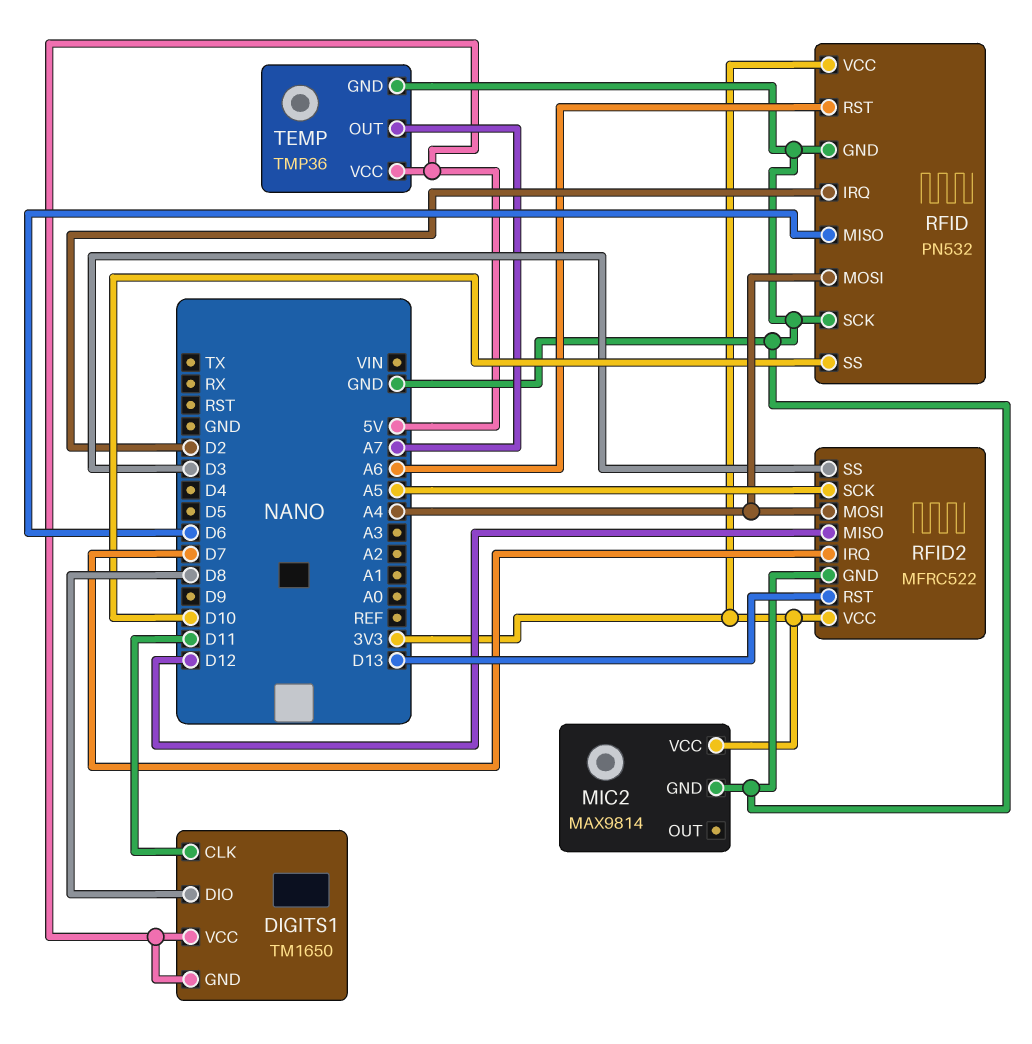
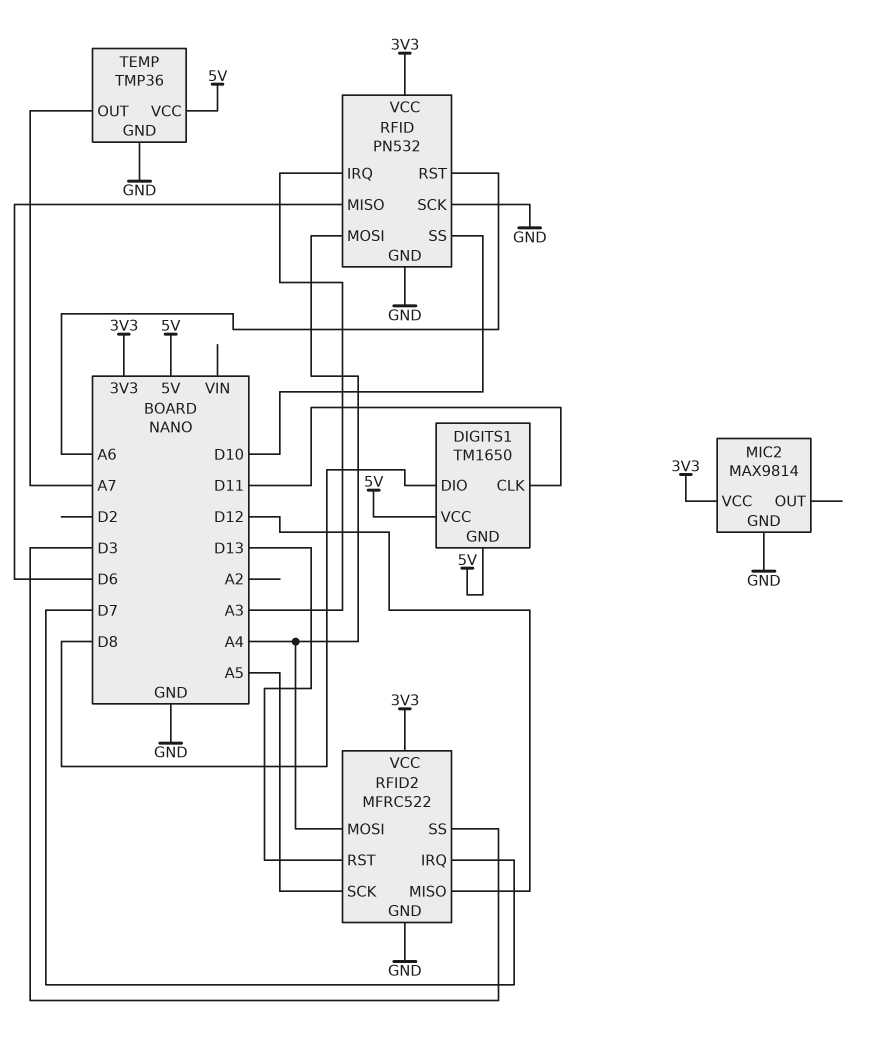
RFID pin IRQ: D2 -> A3

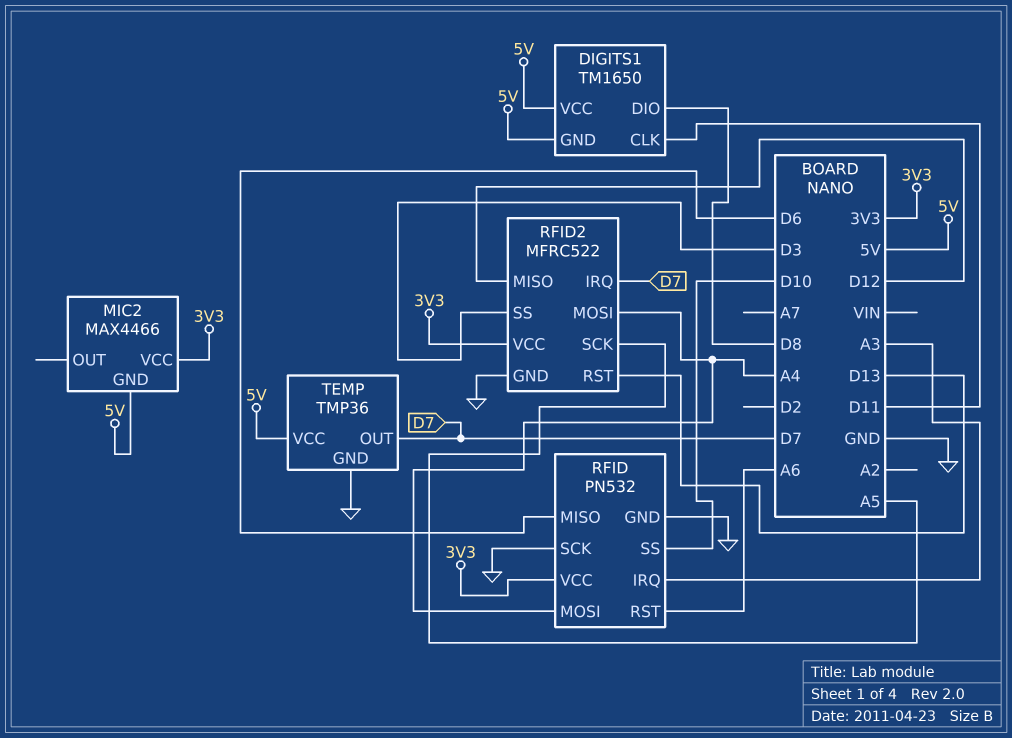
MIC2: MAX9814 -> MAX4466
MIC2 pin GND: GND -> 5V
TEMP pin OUT: A7 -> D7

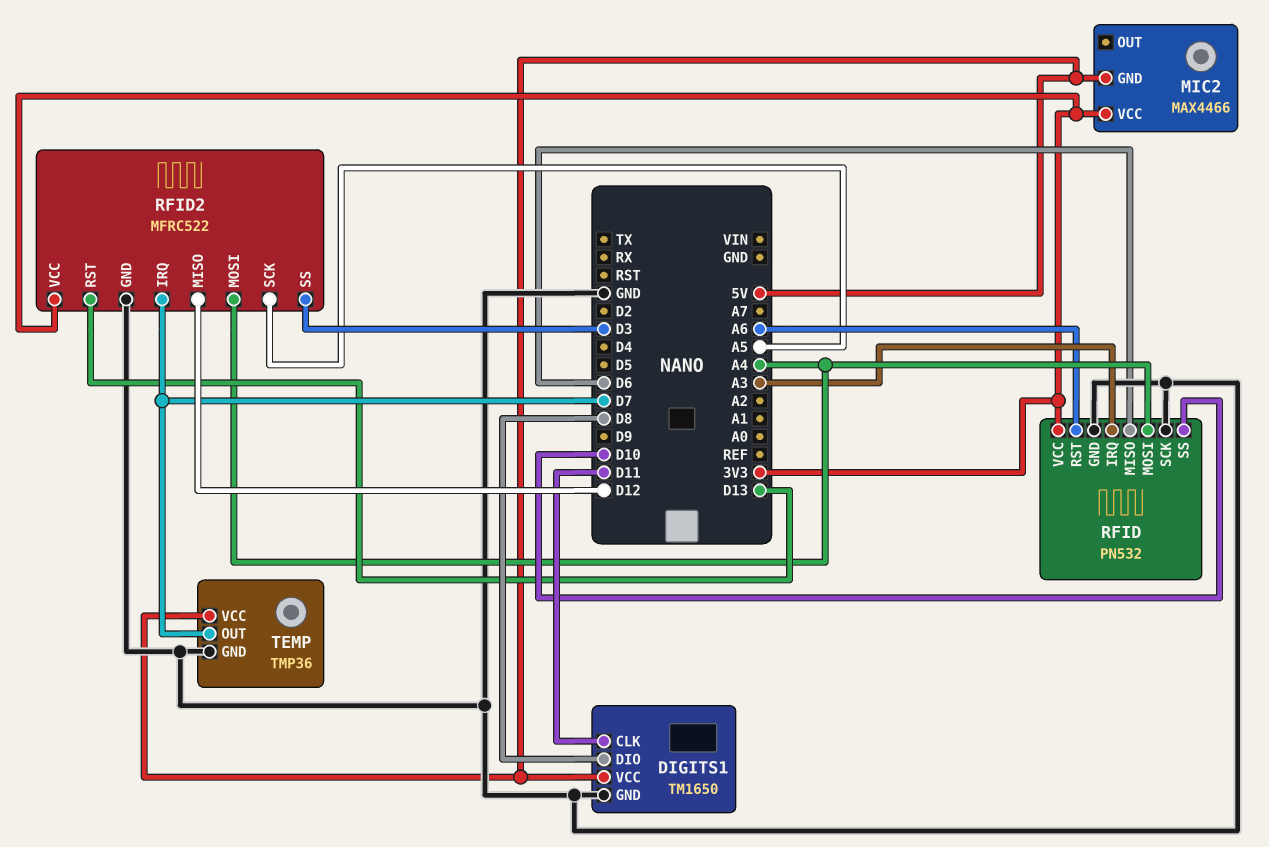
DIGITS1 pin GND: 5V -> GND

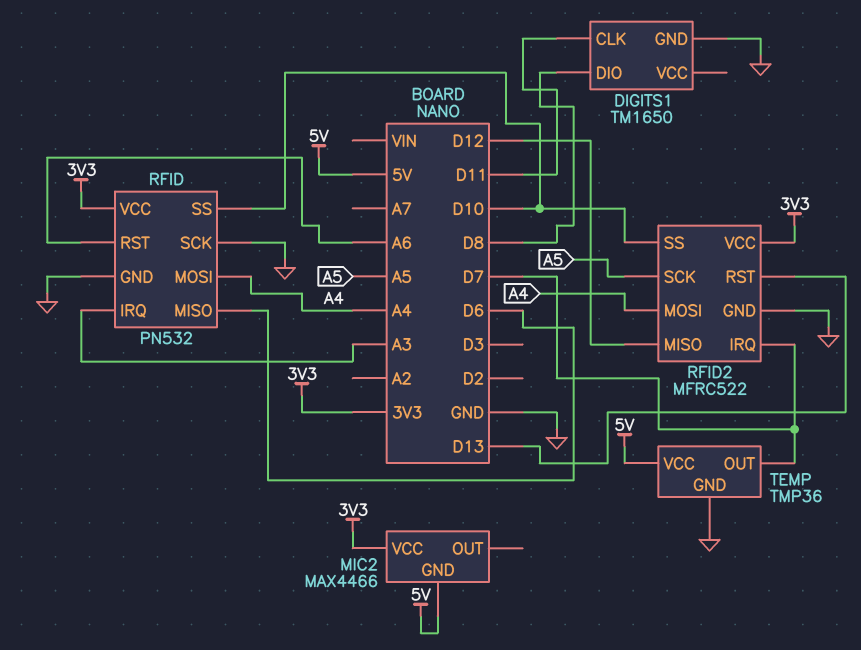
DIGITS1 pin VCC: 5V -> none
RFID2 pin SS: D3 -> D10

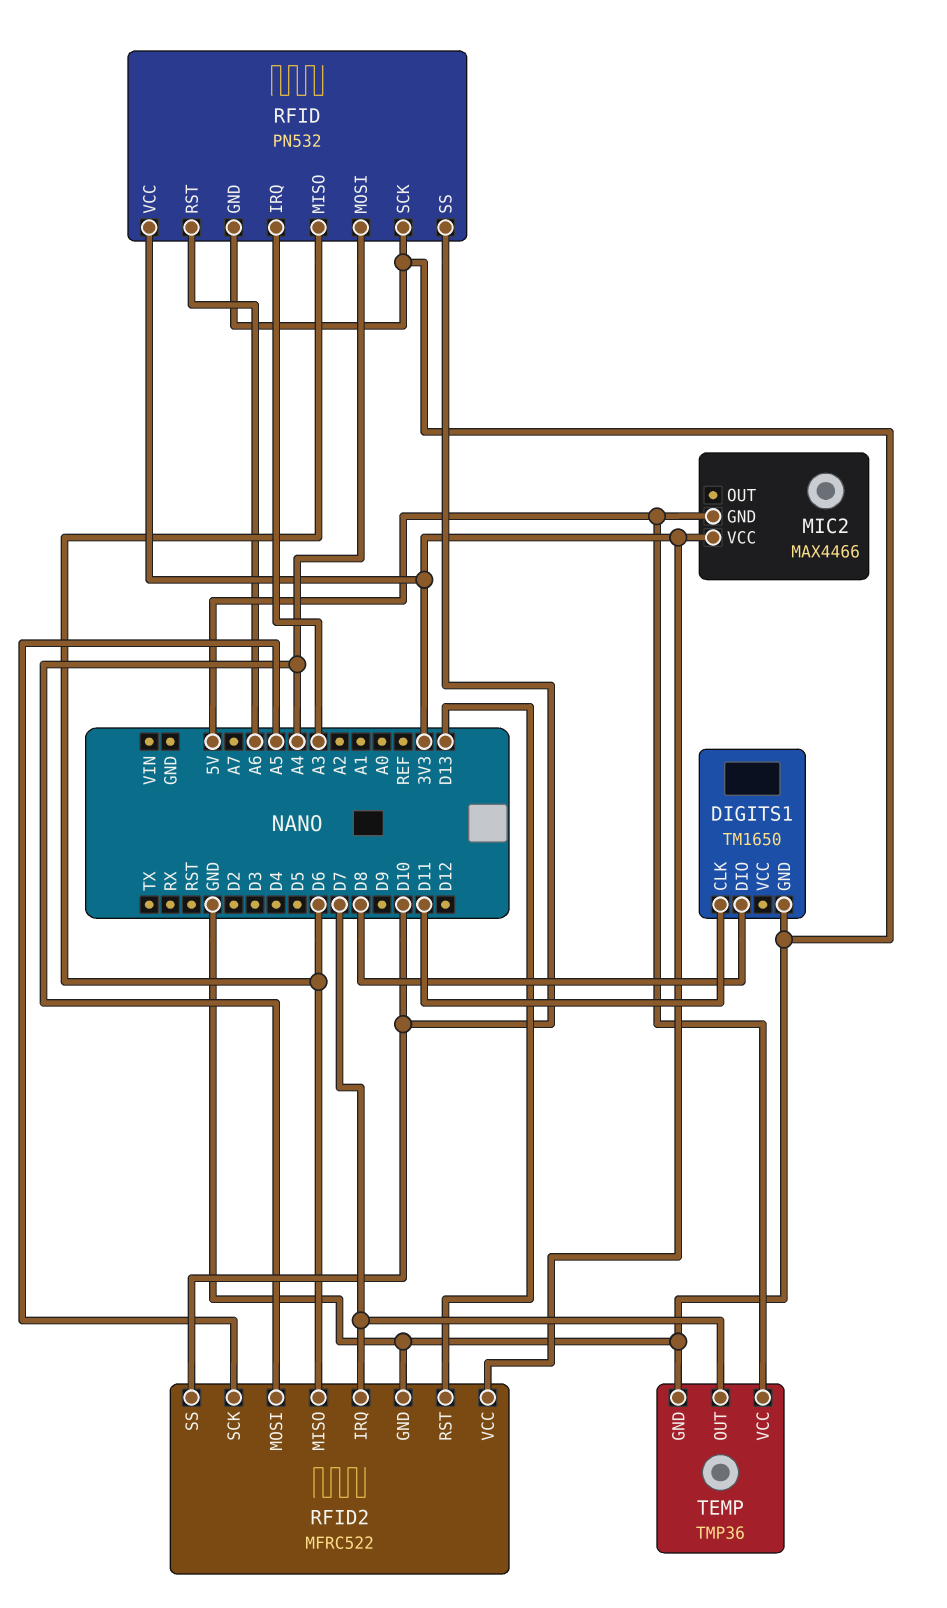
RFID2 pin MISO: D12 -> D6

